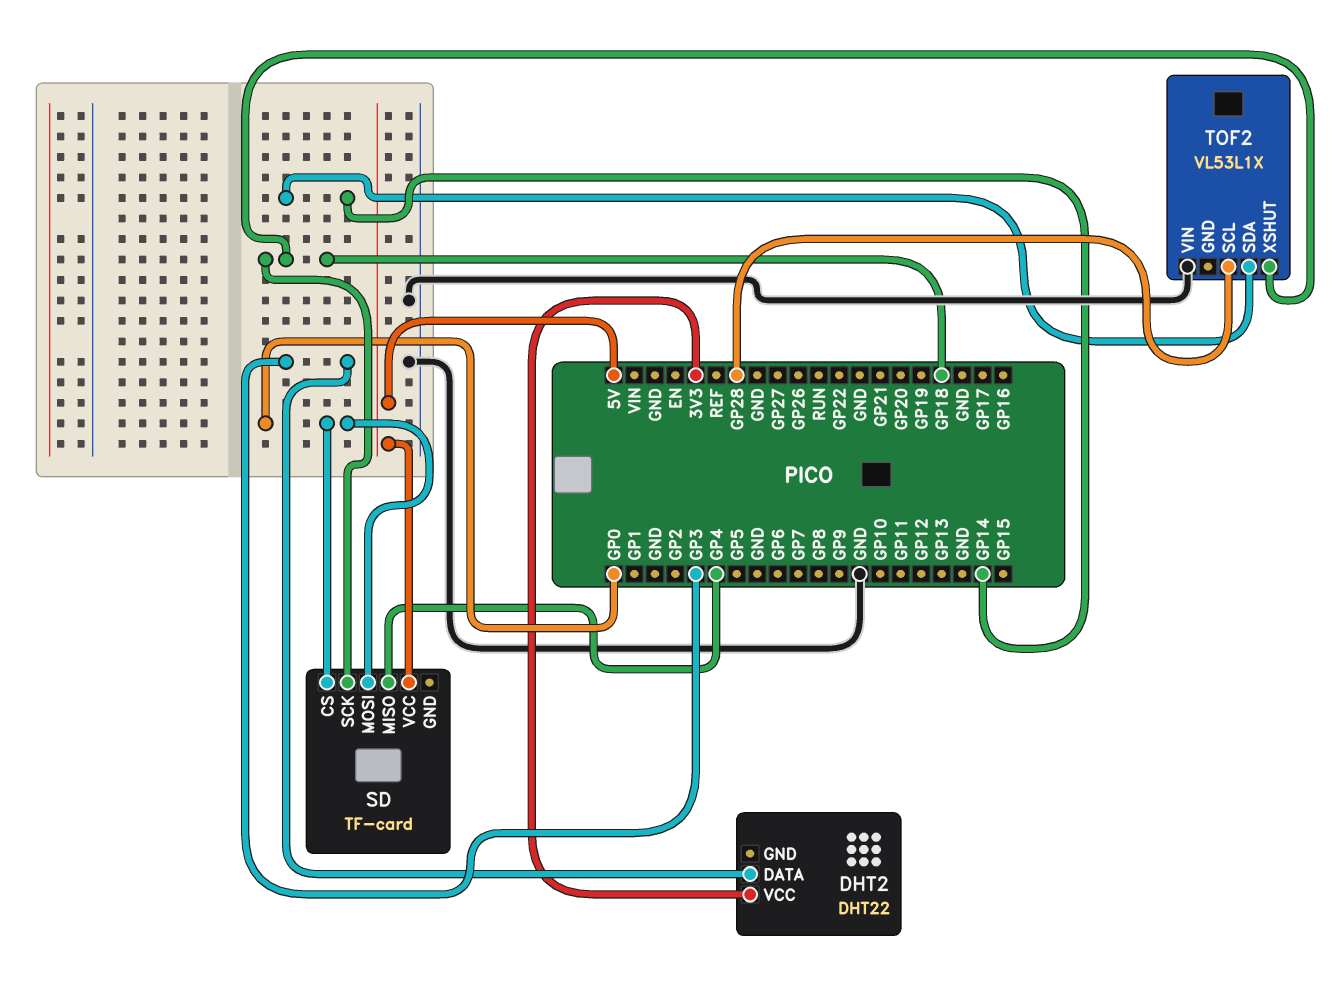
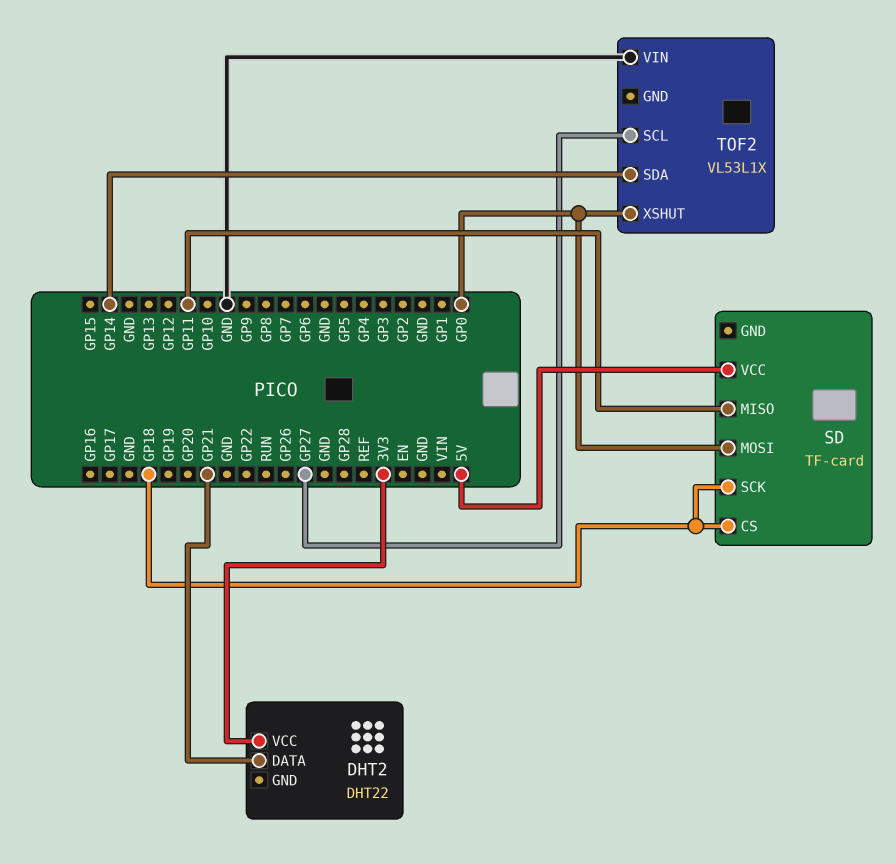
DHT2 pin DATA: GP3 -> GP21
SD pin CS: GP0 -> GP18
SD pin MISO: GP4 -> GP11
TOF2 pin SCL: GP28 -> GP27
TOF2 pin XSHUT: GP18 -> GP0

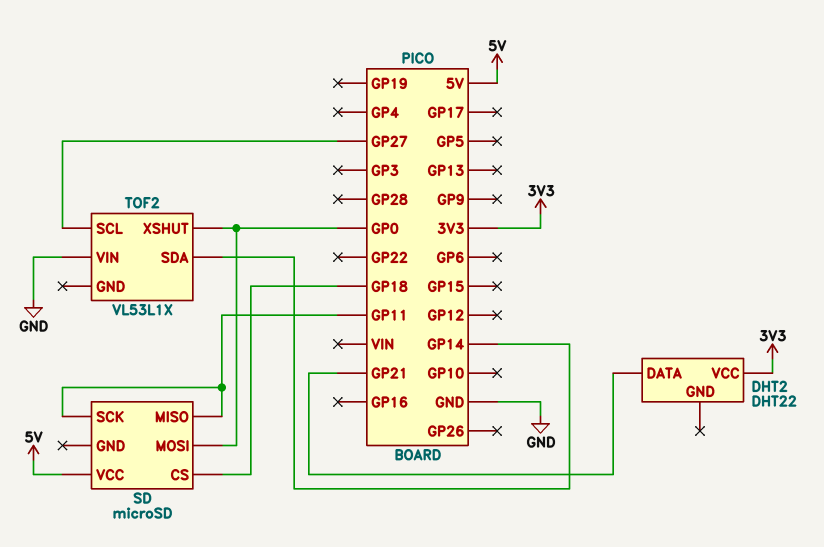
SD: TF-card -> microSD
SD pin SCK: GP18 -> GP11

